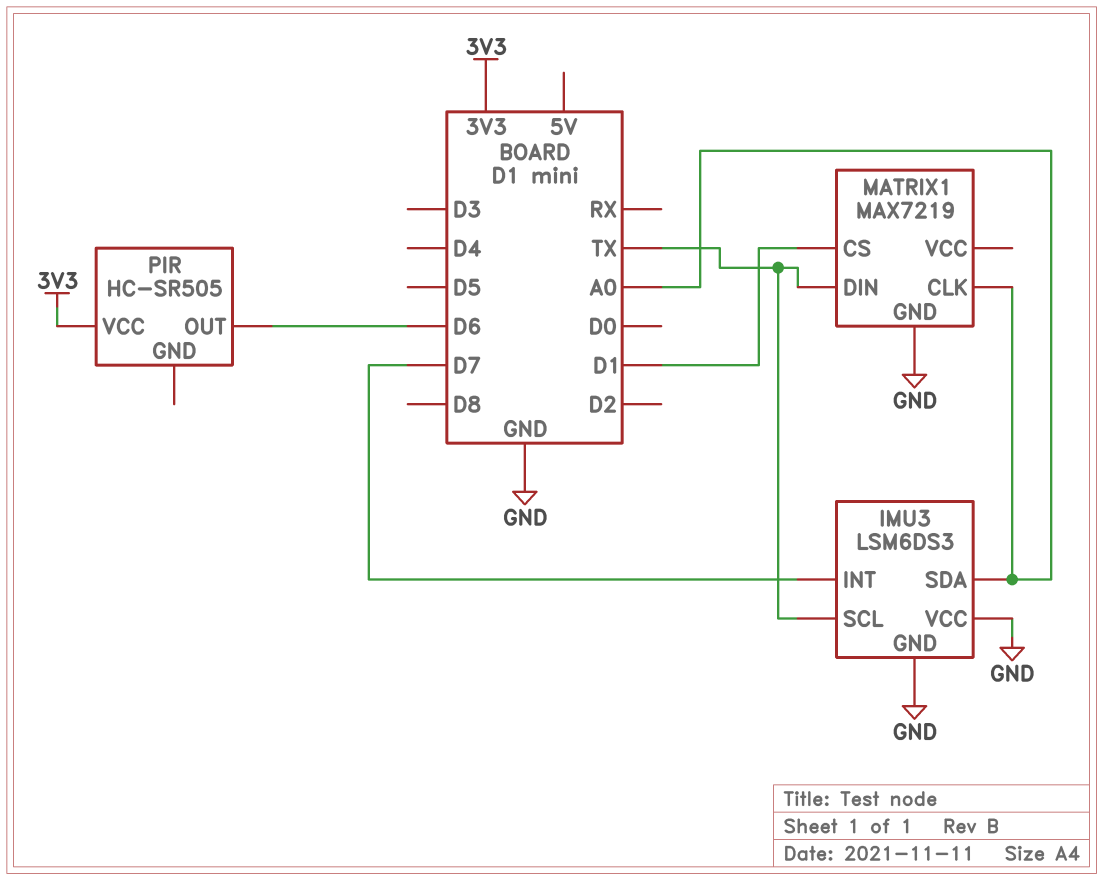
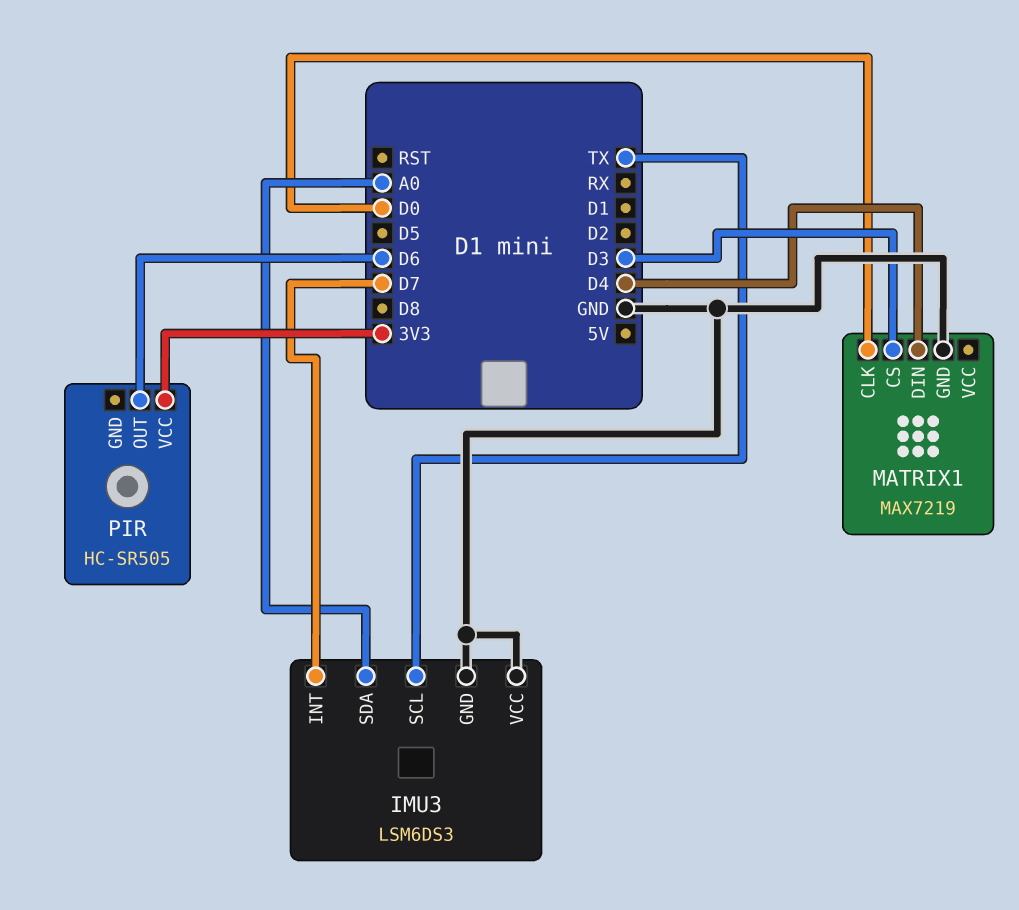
MATRIX1 pin CLK: A0 -> D0
MATRIX1 pin CS: D1 -> D3
MATRIX1 pin DIN: TX -> D4

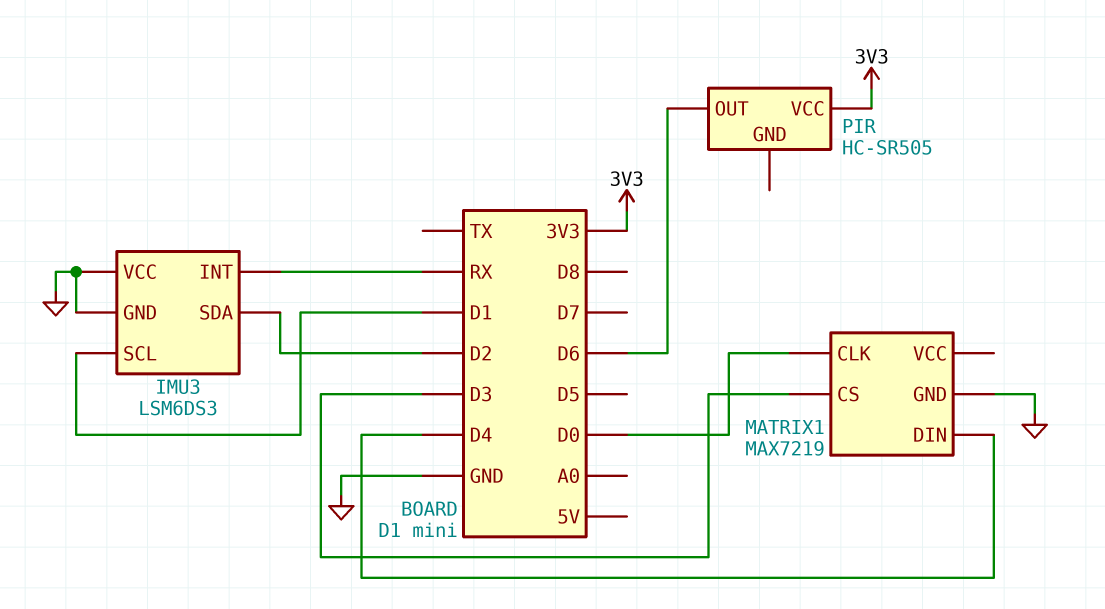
IMU3 pin INT: D7 -> RX
IMU3 pin SCL: TX -> D1
IMU3 pin SDA: A0 -> D2

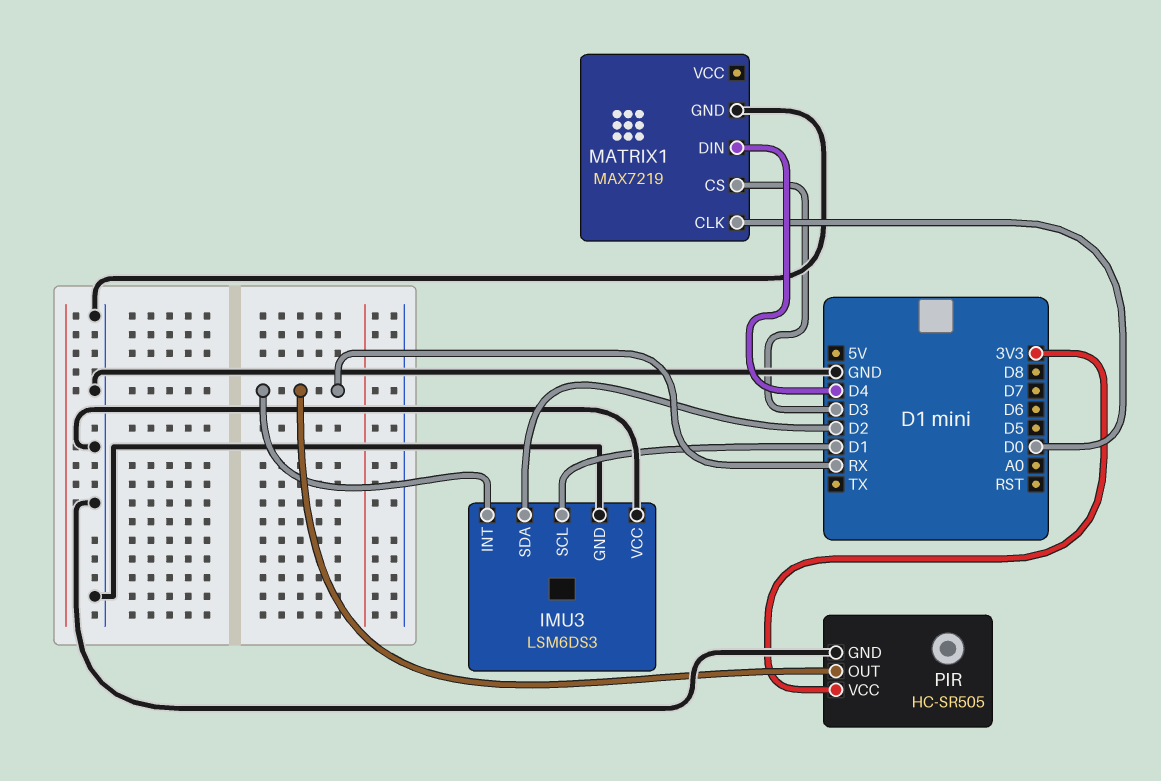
PIR pin GND: none -> GND
PIR pin OUT: D6 -> RX

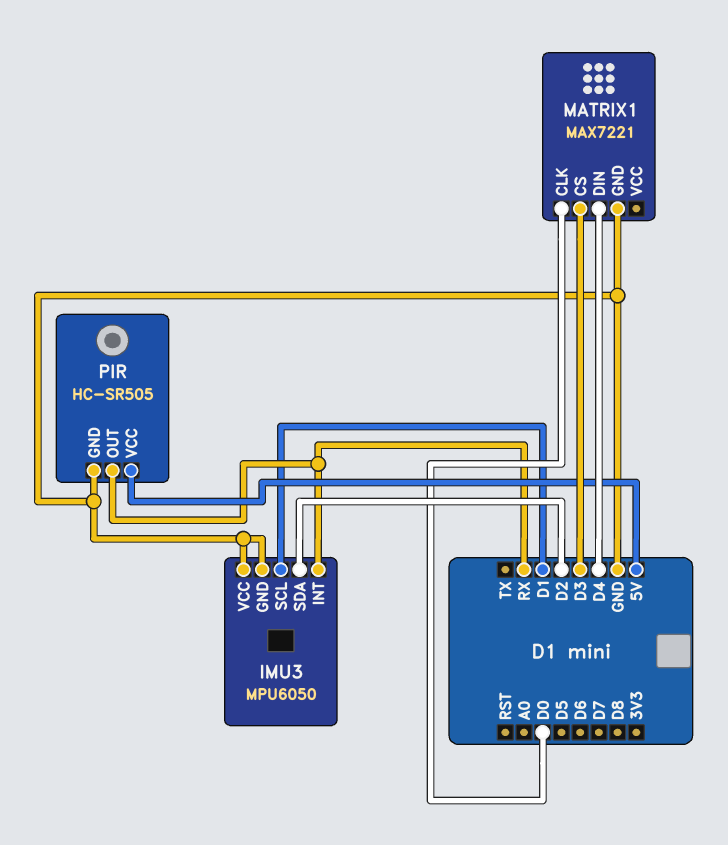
IMU3: LSM6DS3 -> MPU6050
MATRIX1: MAX7219 -> MAX7221
PIR pin VCC: 3V3 -> 5V

